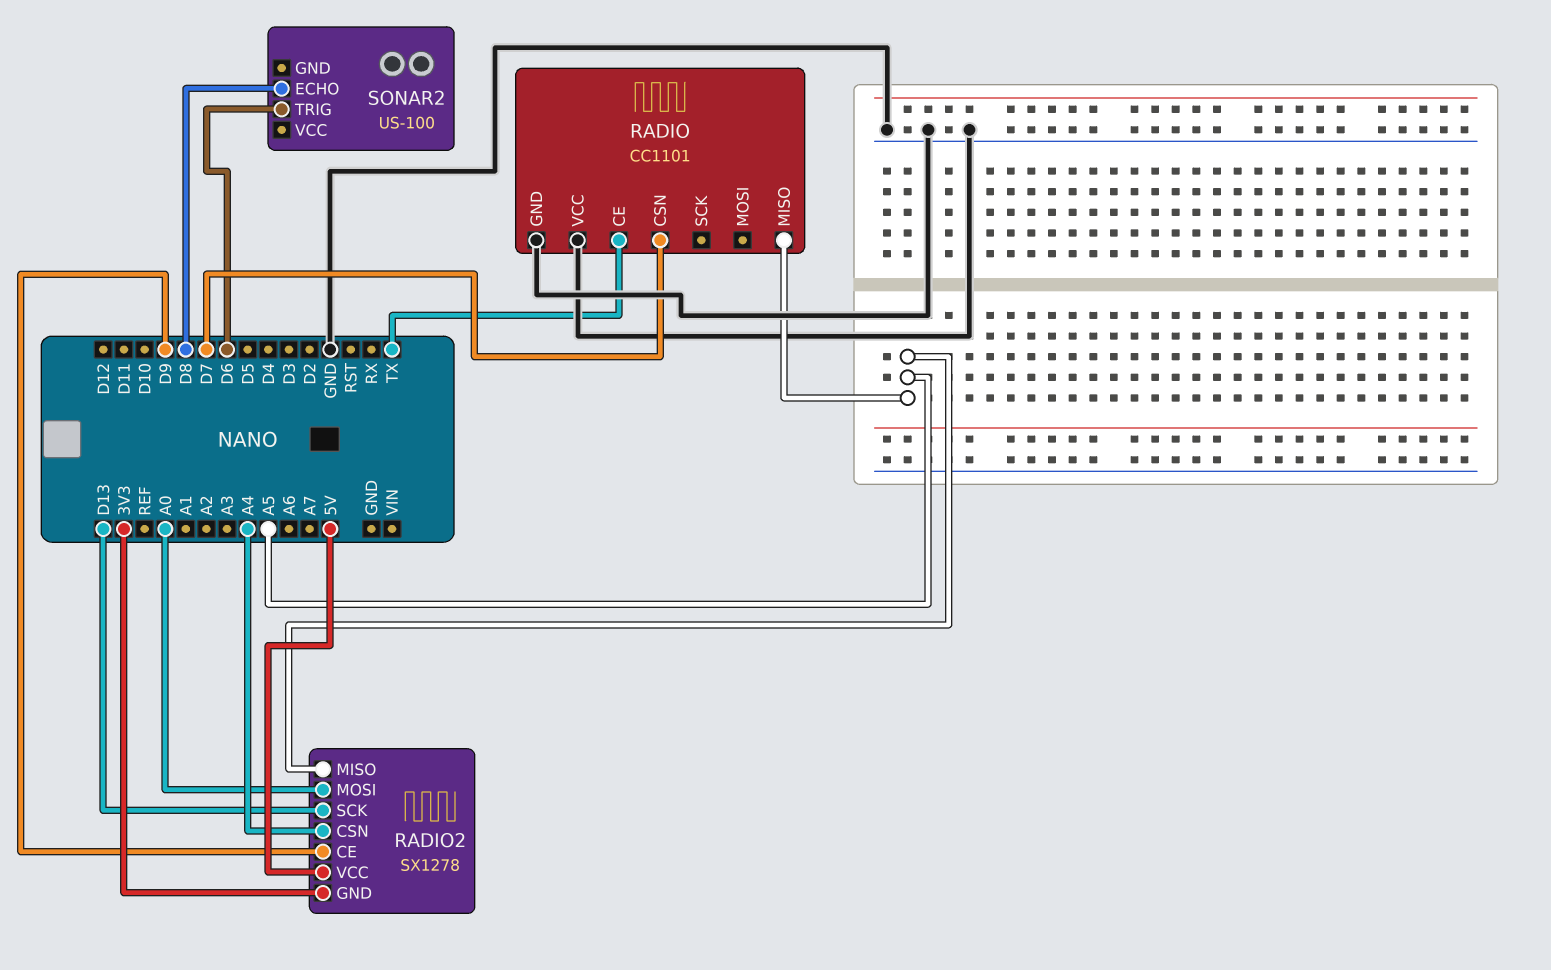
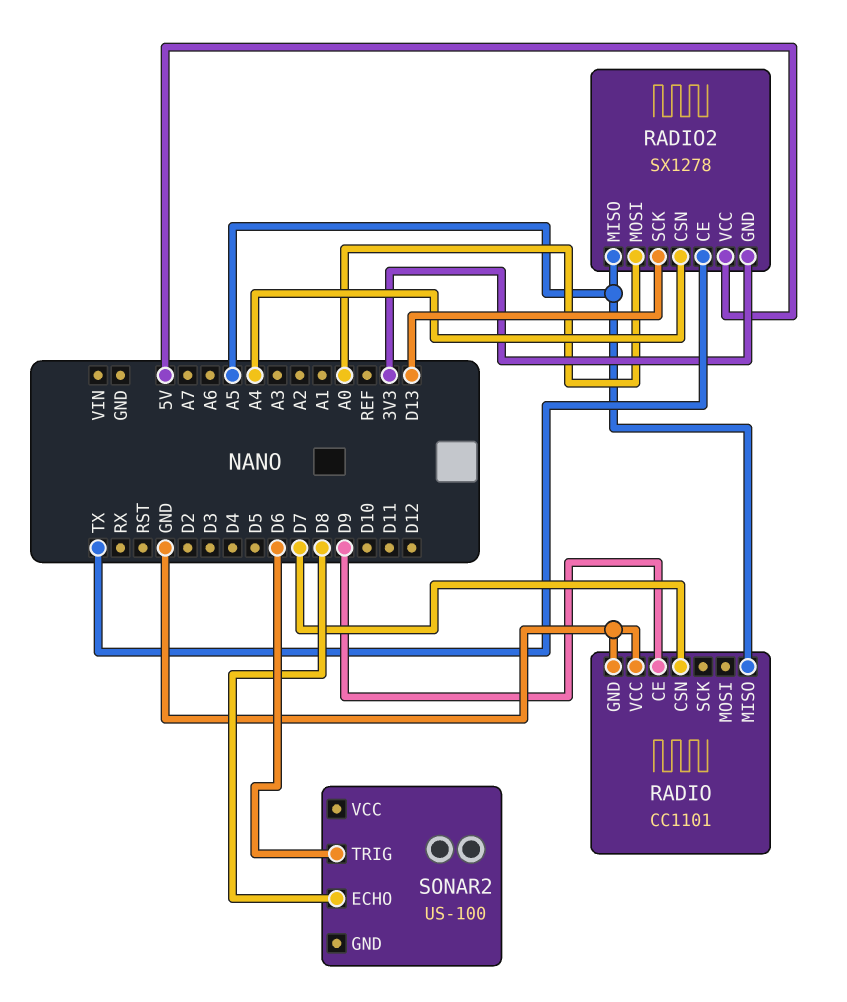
RADIO pin CE: TX -> D9
RADIO2 pin CE: D9 -> TX

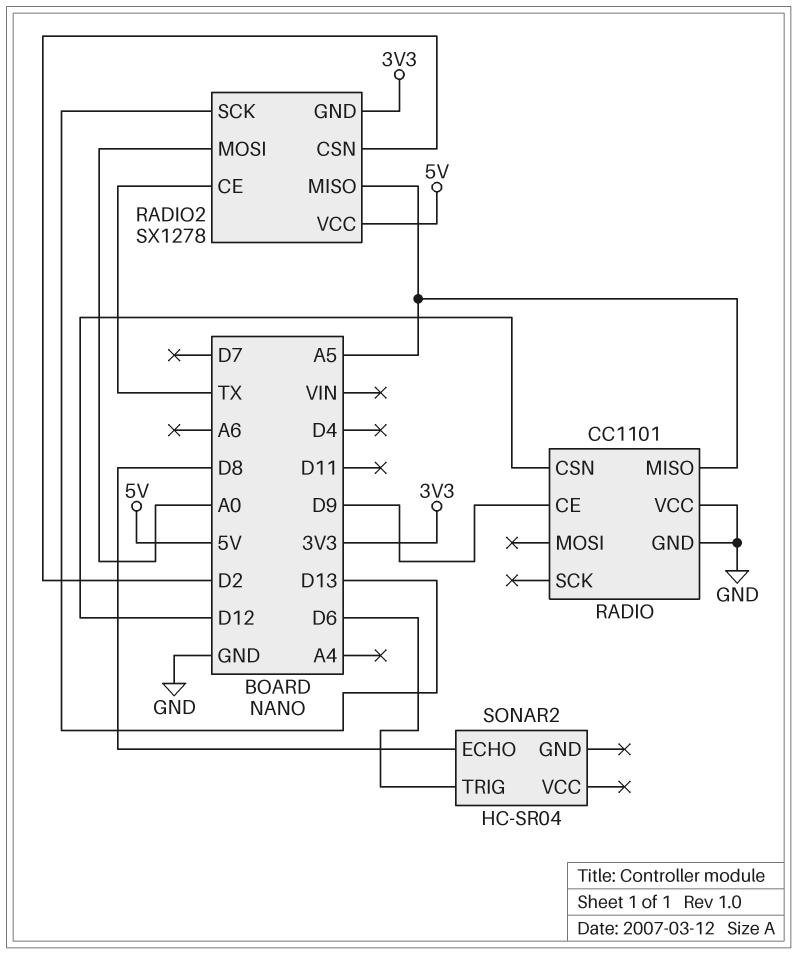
RADIO pin CSN: D7 -> D12
RADIO2 pin CSN: A4 -> D2
SONAR2: US-100 -> HC-SR04

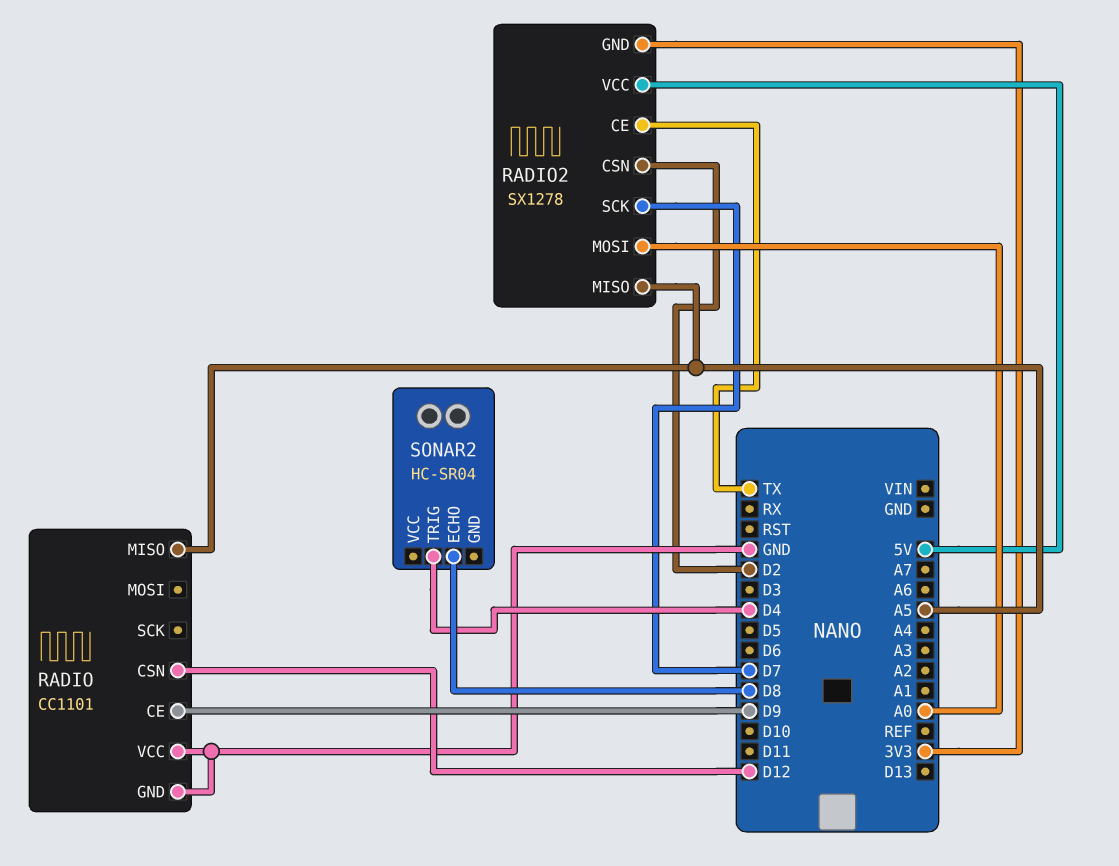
RADIO2 pin SCK: D13 -> D7
SONAR2 pin TRIG: D6 -> D4

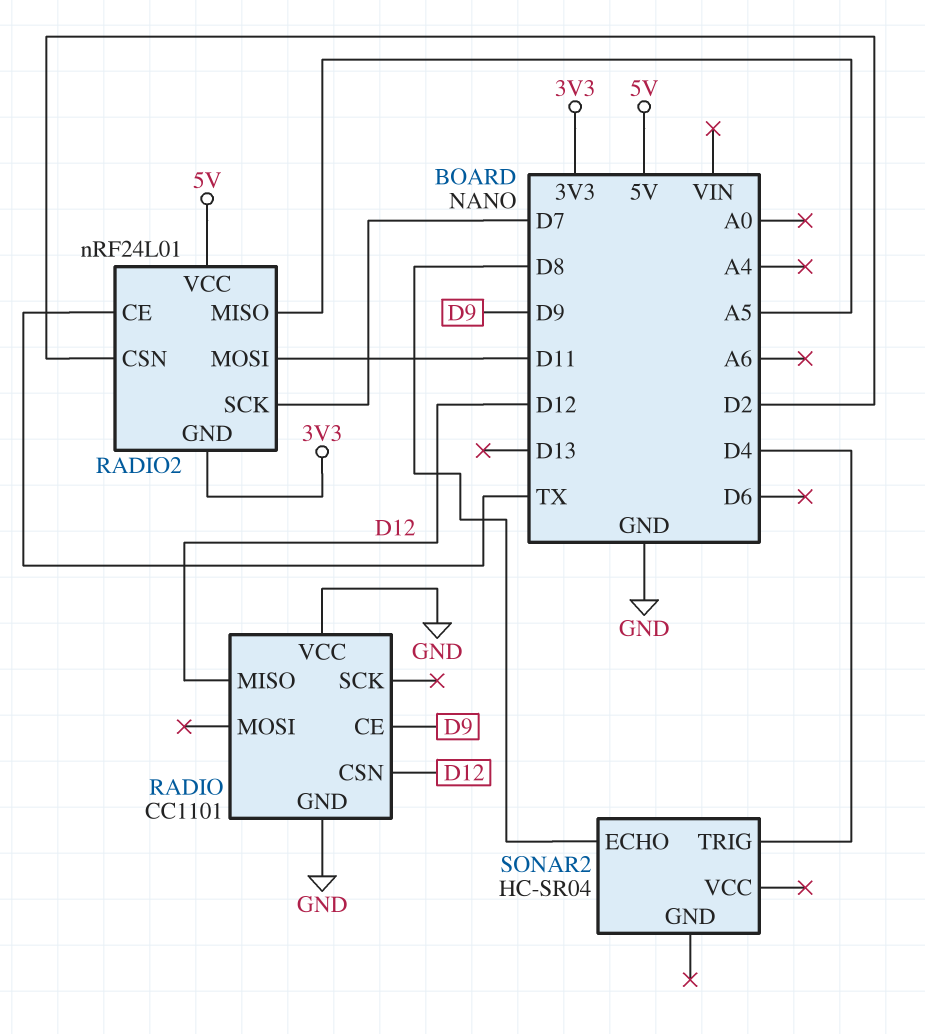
RADIO pin MISO: A5 -> D12
RADIO2: SX1278 -> nRF24L01
RADIO2 pin MOSI: A0 -> D11

